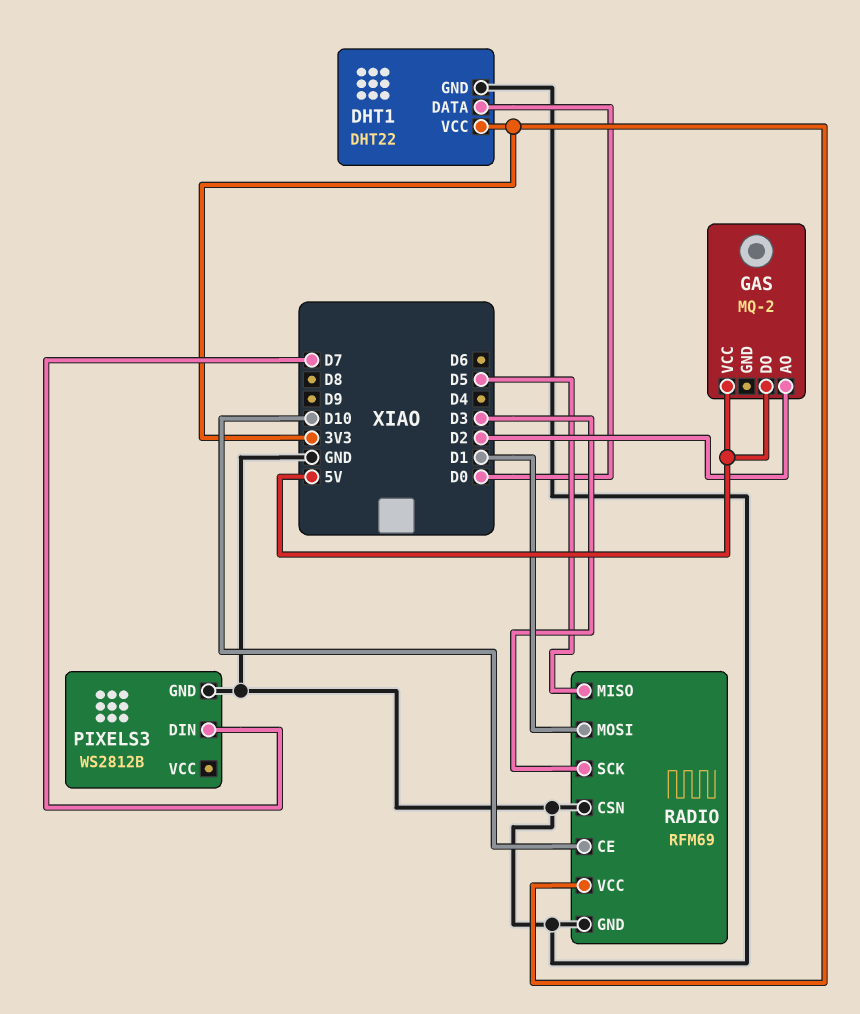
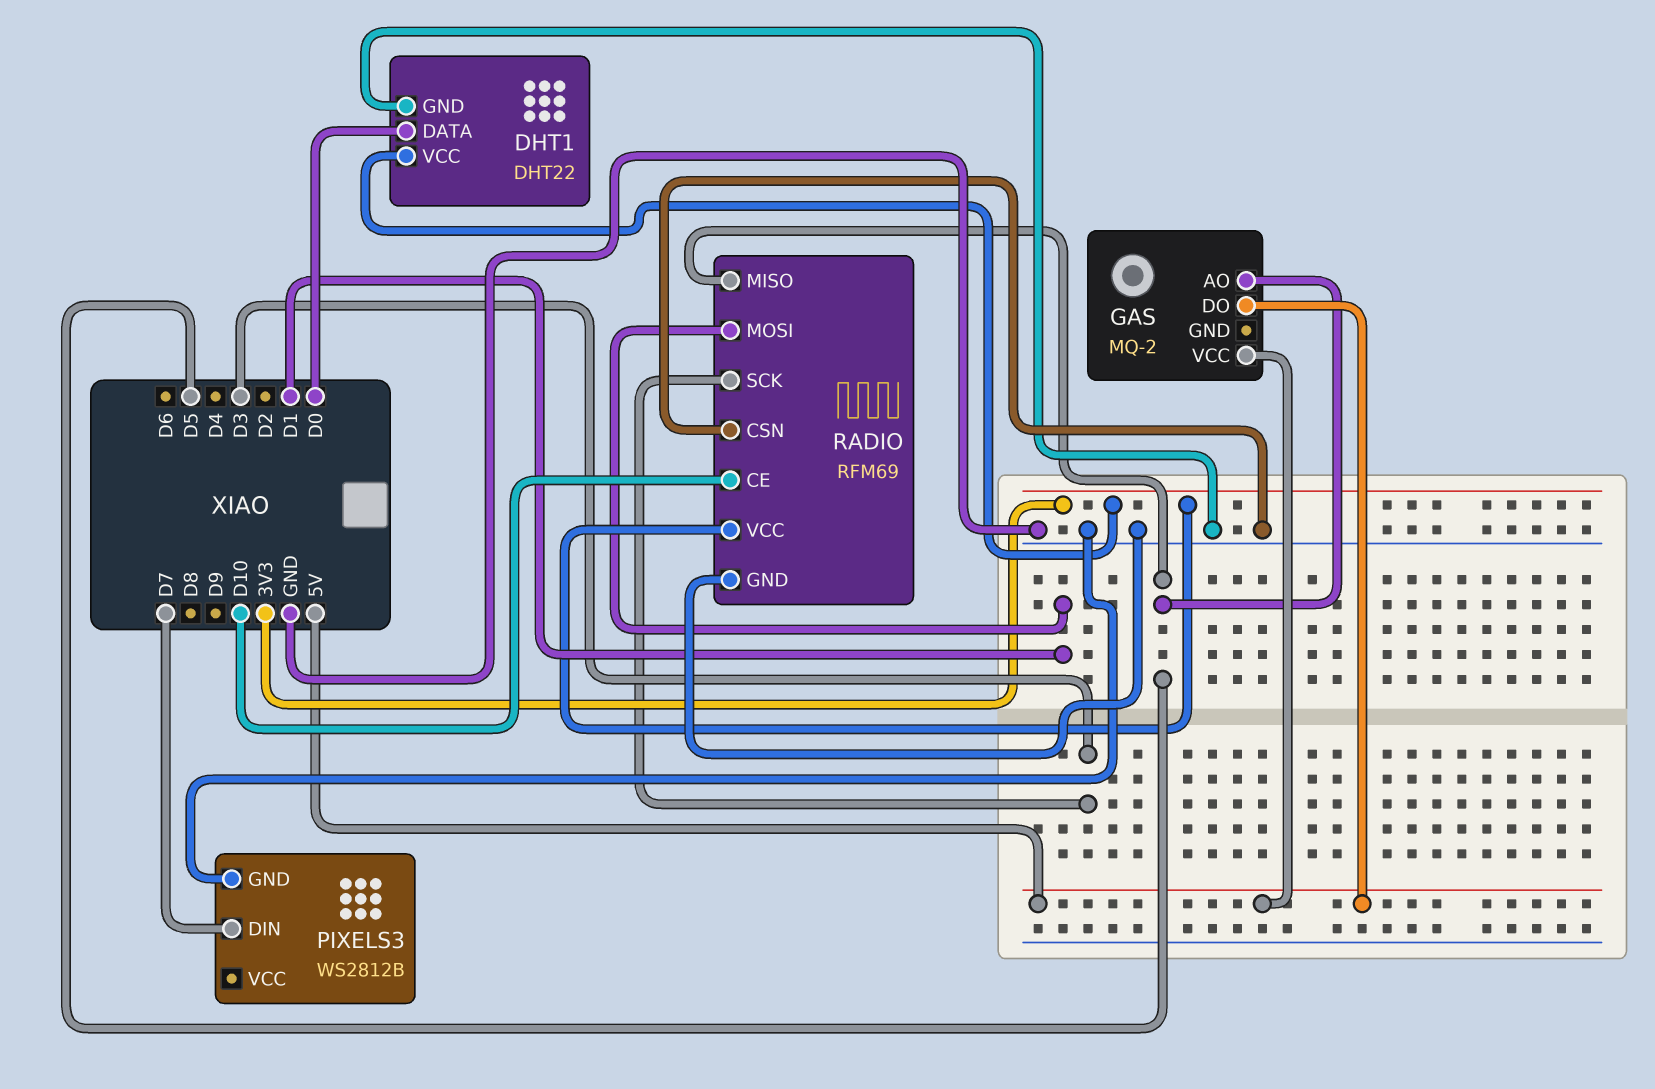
GAS pin AO: D2 -> D5

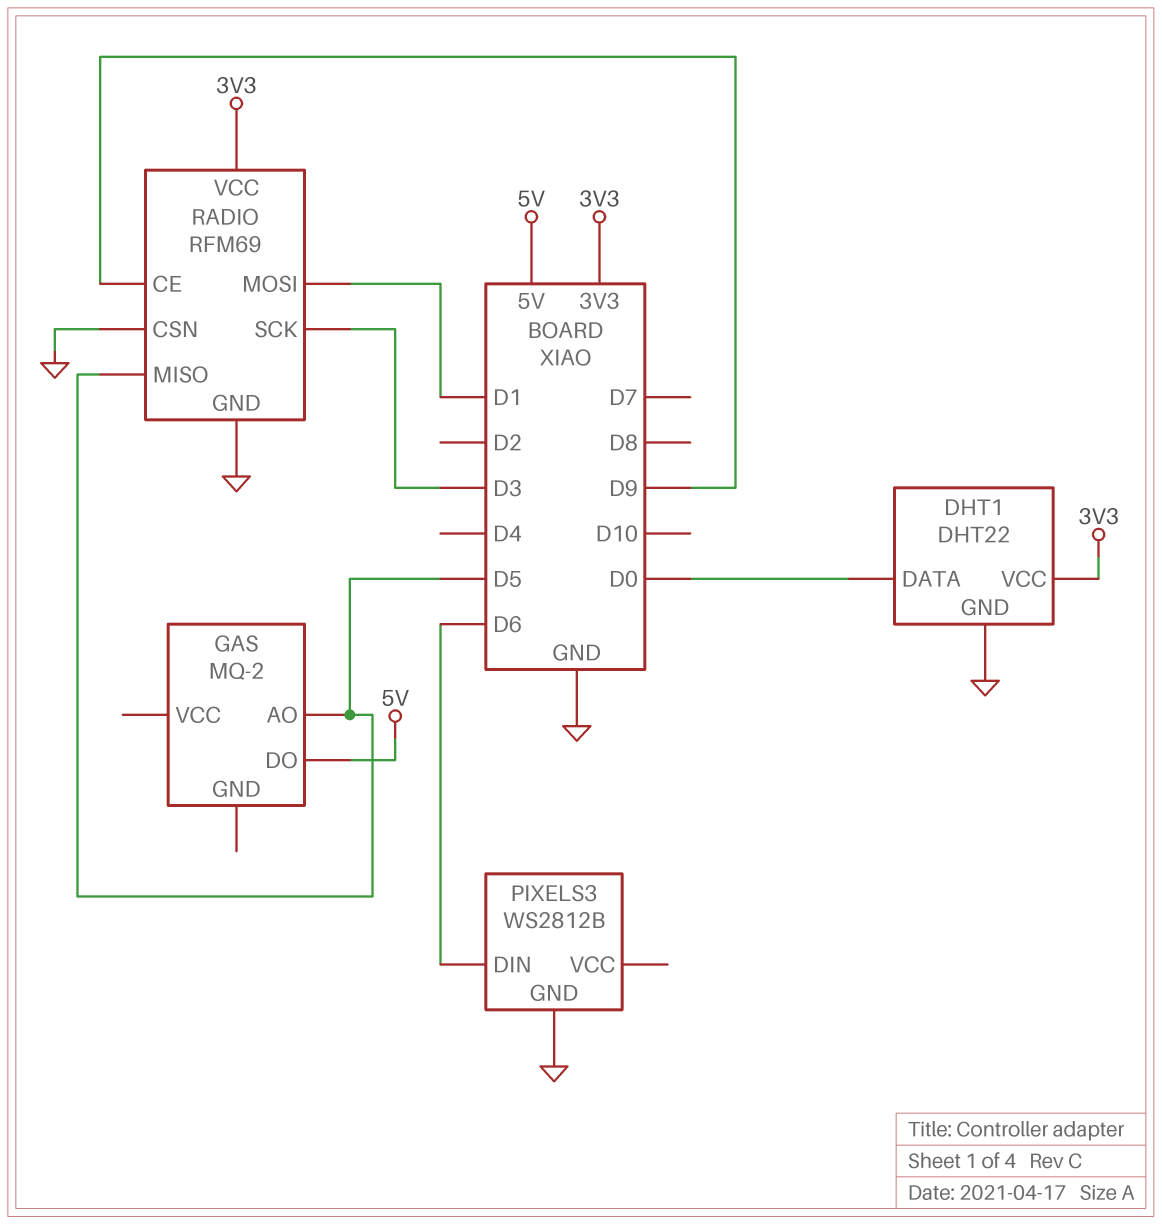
GAS pin VCC: 5V -> none
PIXELS3 pin DIN: D7 -> D6
RADIO pin CE: D10 -> D9

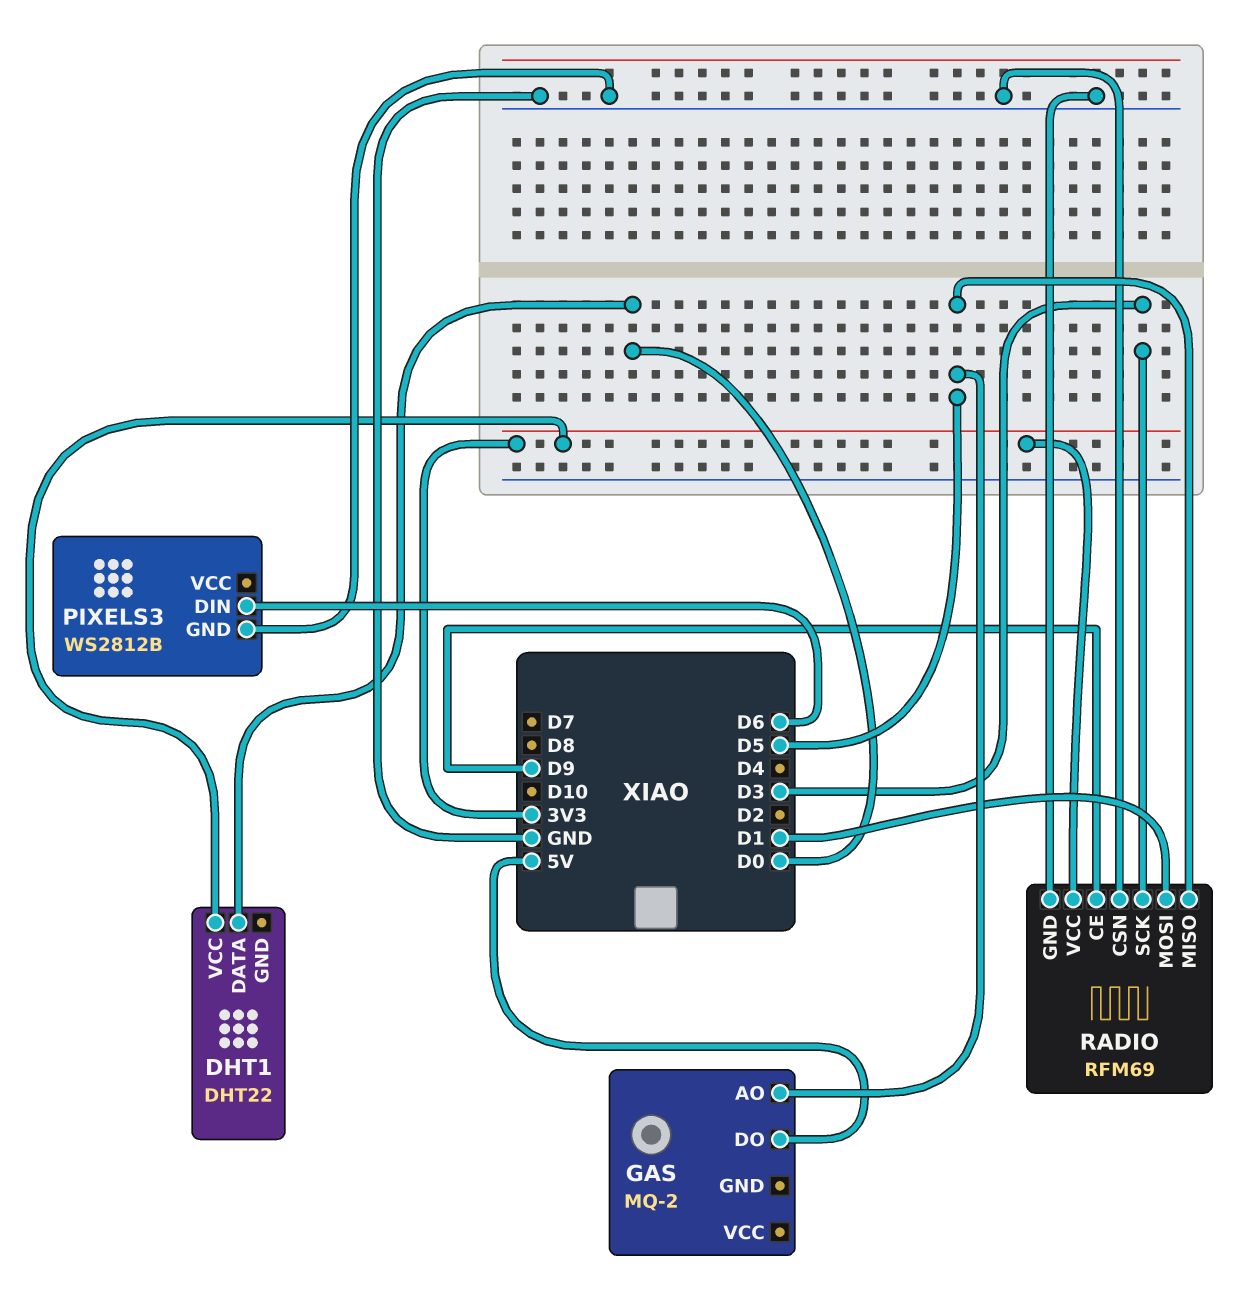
DHT1 pin GND: GND -> none

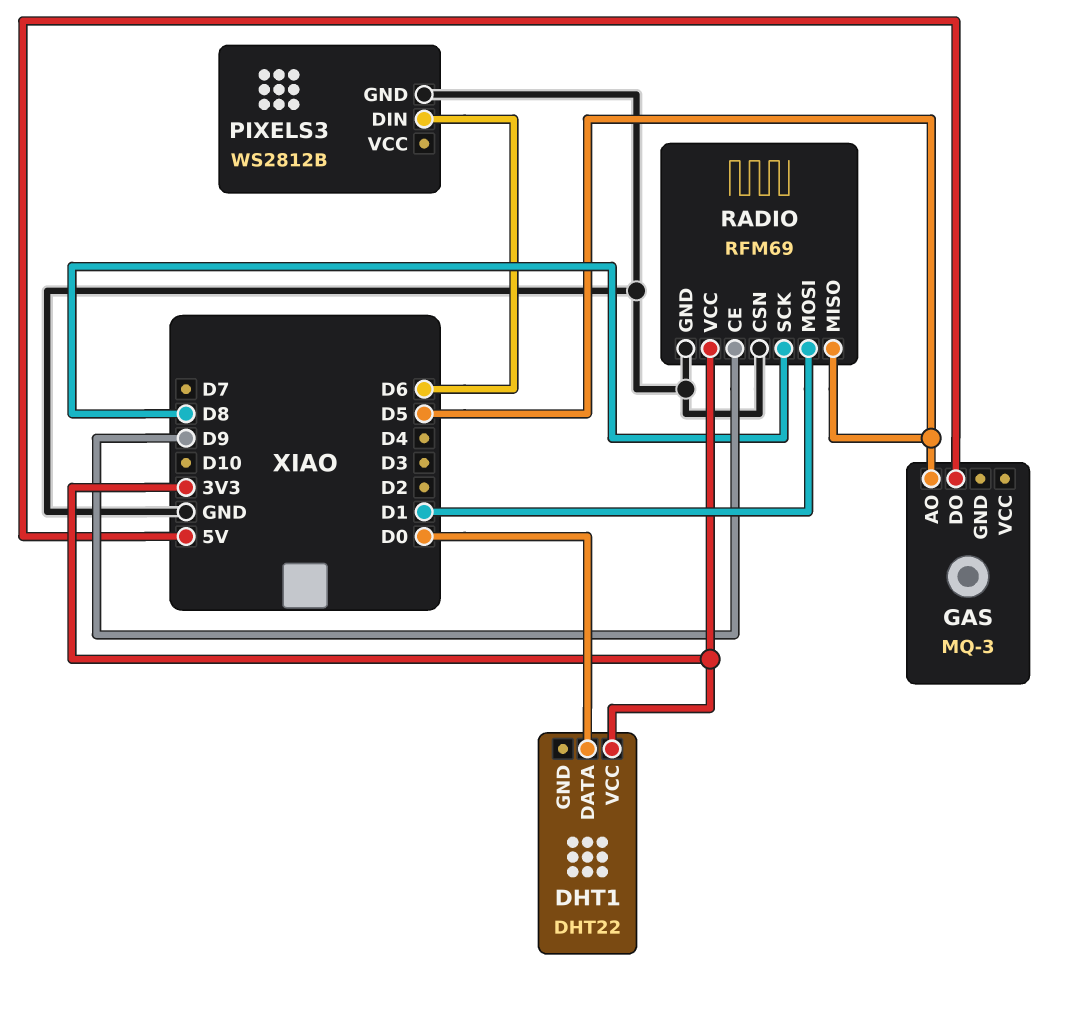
GAS: MQ-2 -> MQ-3
RADIO pin SCK: D3 -> D8

